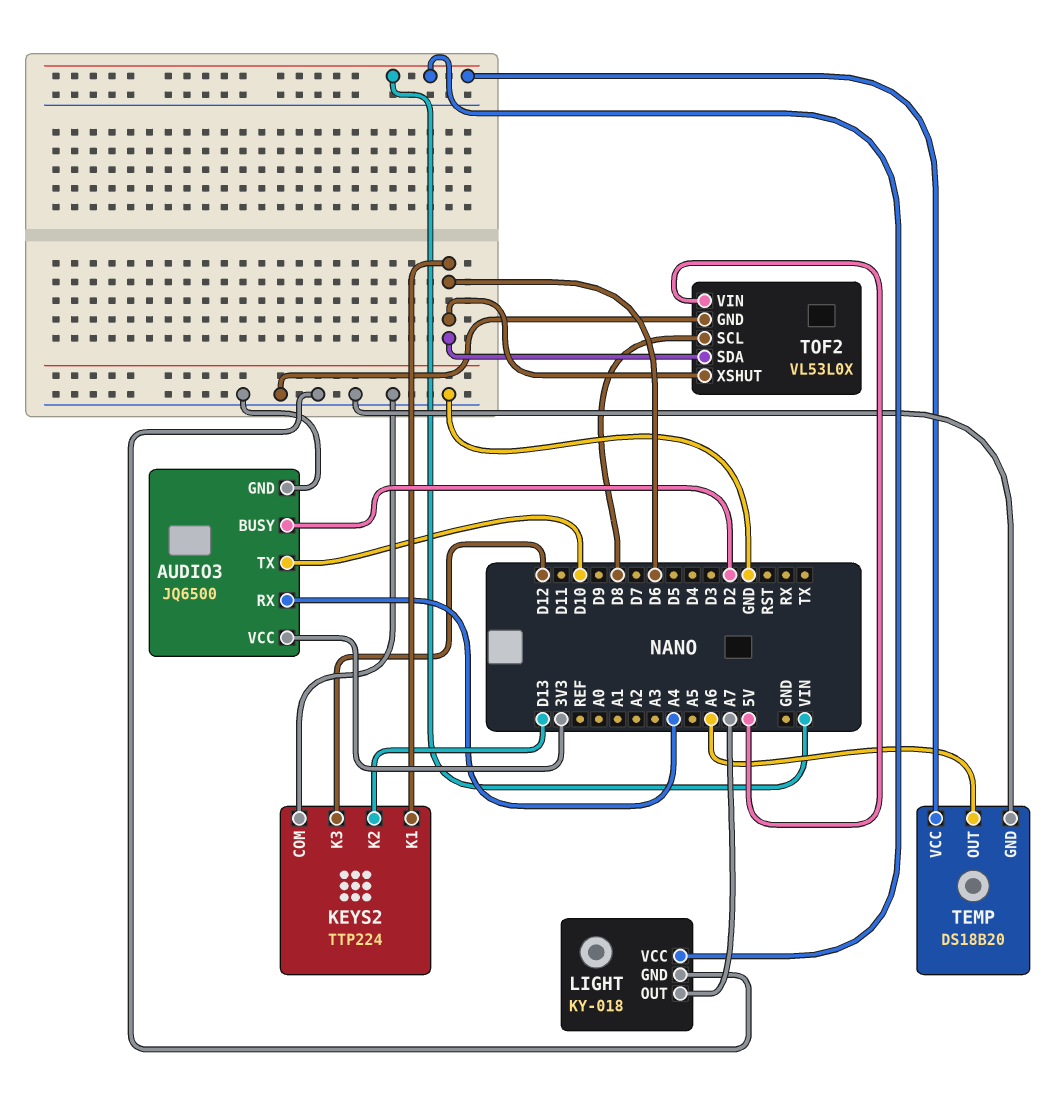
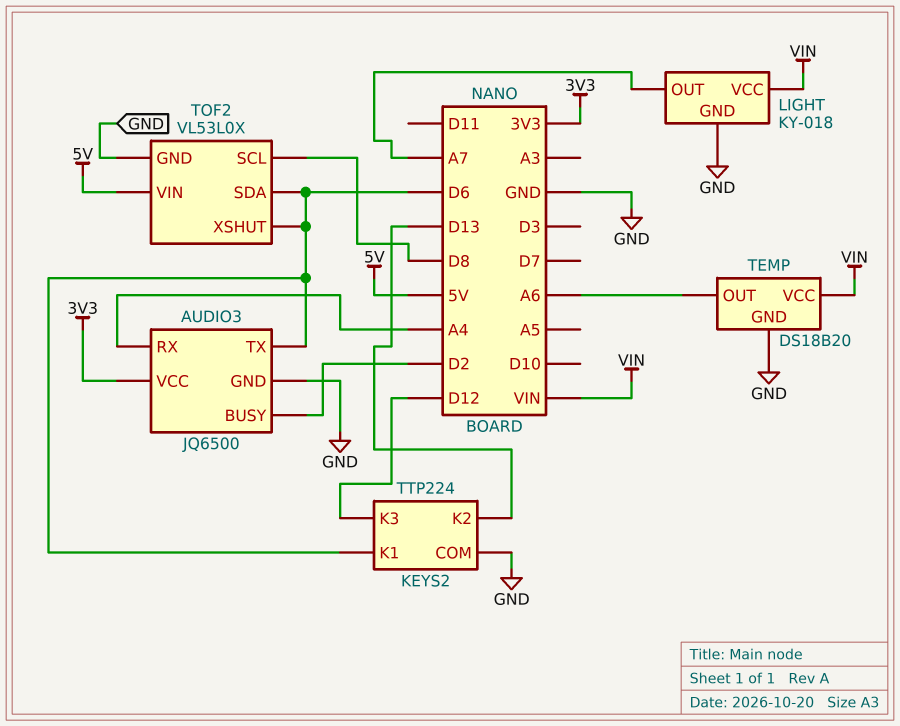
AUDIO3 pin TX: D10 -> D6

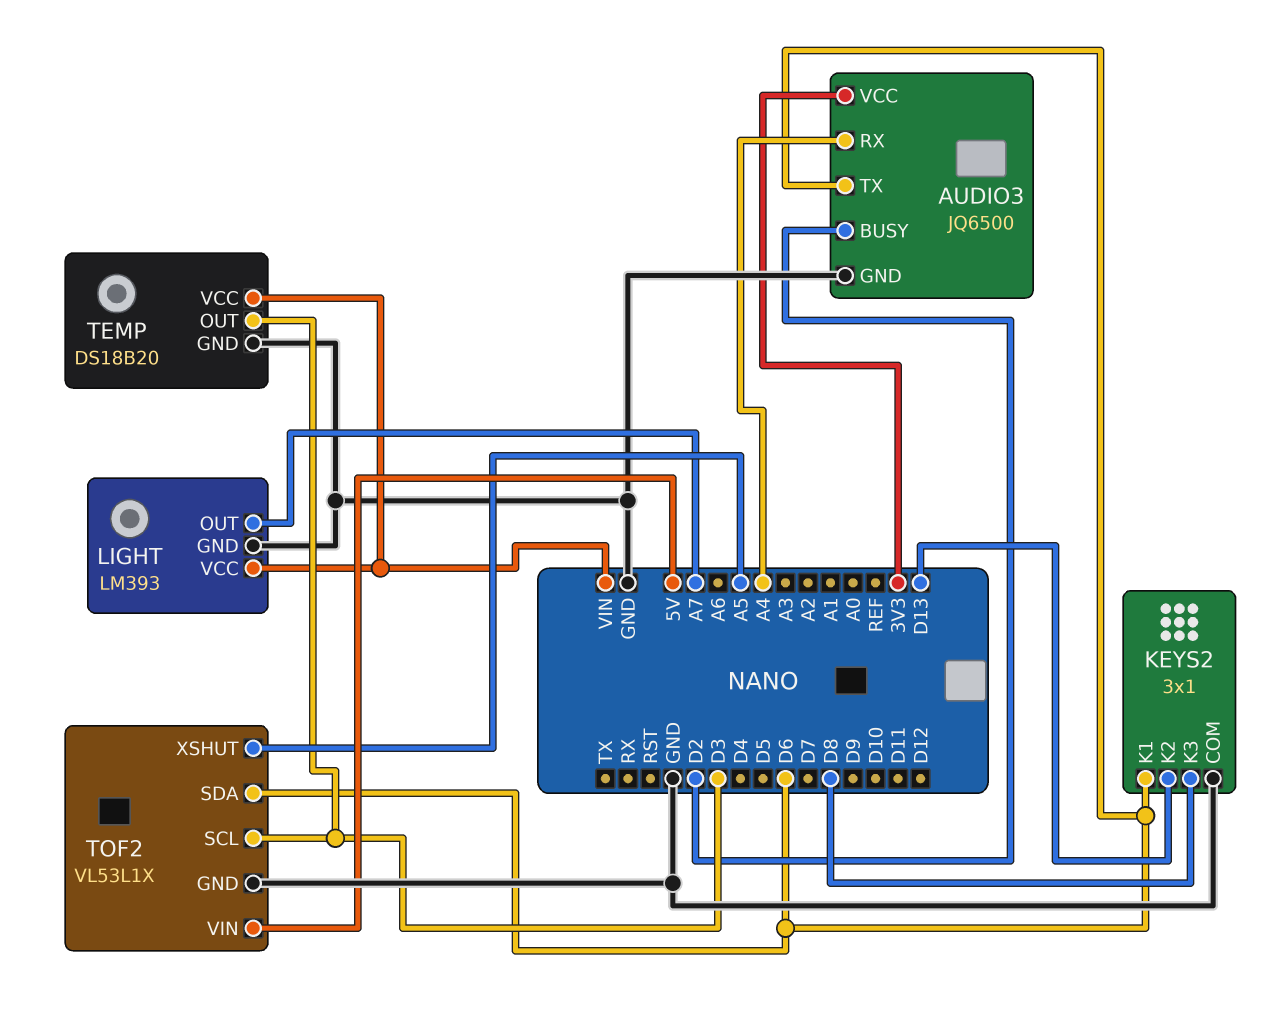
KEYS2: TTP224 -> 3x1
KEYS2 pin K3: D12 -> D8
LIGHT: KY-018 -> LM393
TEMP pin OUT: A6 -> D3
TOF2: VL53L0X -> VL53L1X
TOF2 pin SCL: D8 -> D3
TOF2 pin XSHUT: D6 -> A5

